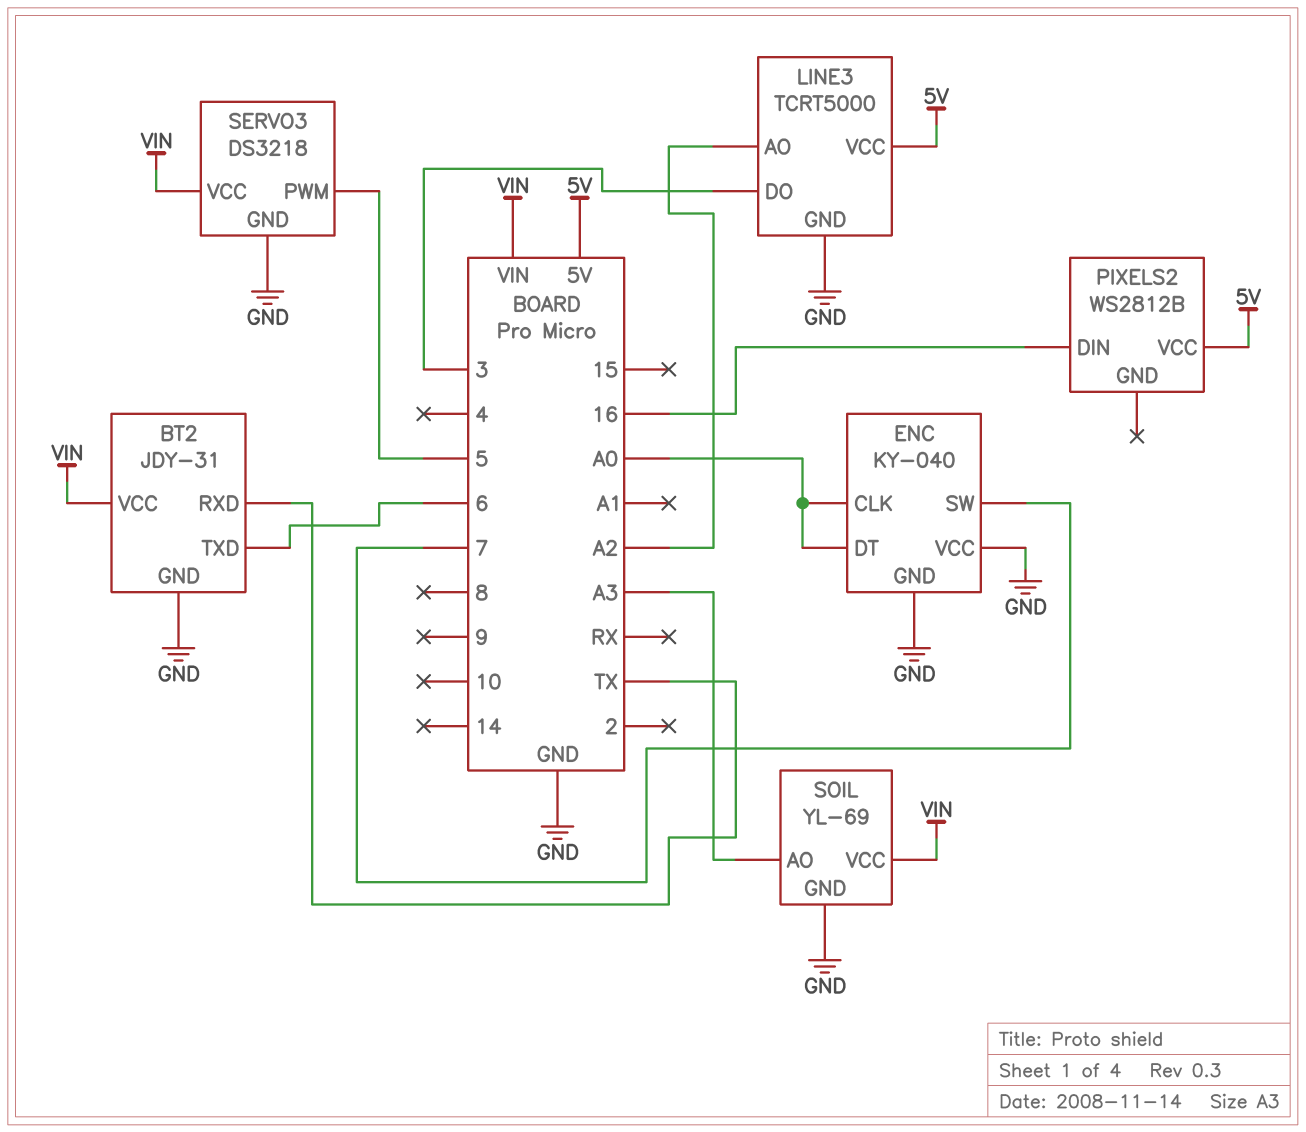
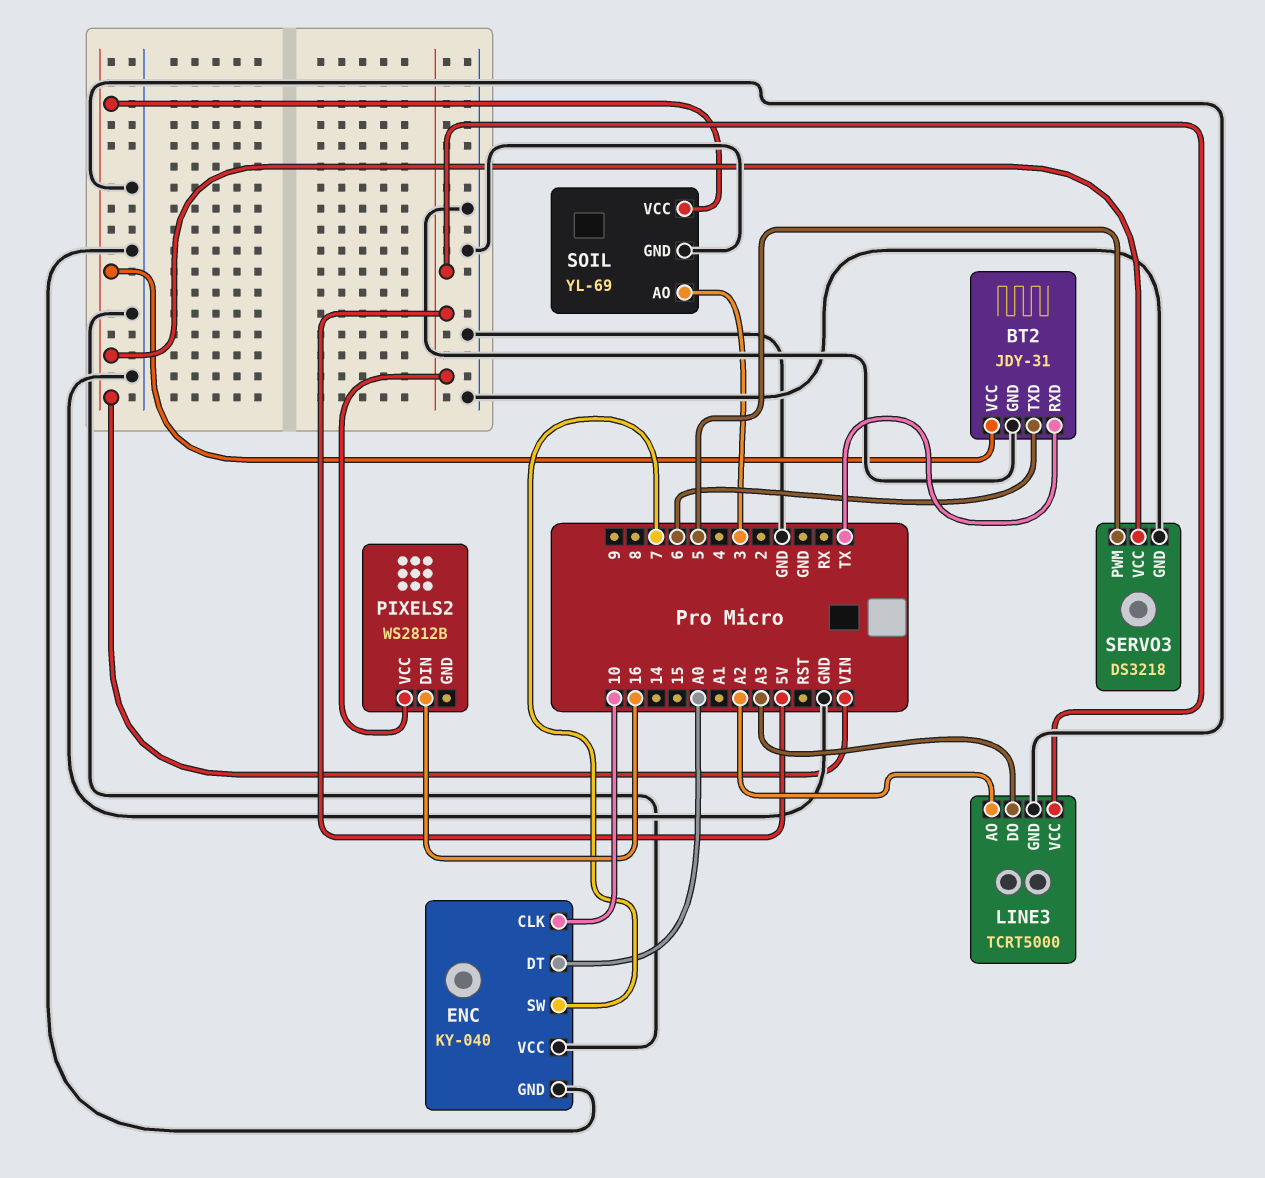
ENC pin CLK: A0 -> 10
LINE3 pin DO: 3 -> A3
SOIL pin AO: A3 -> 3

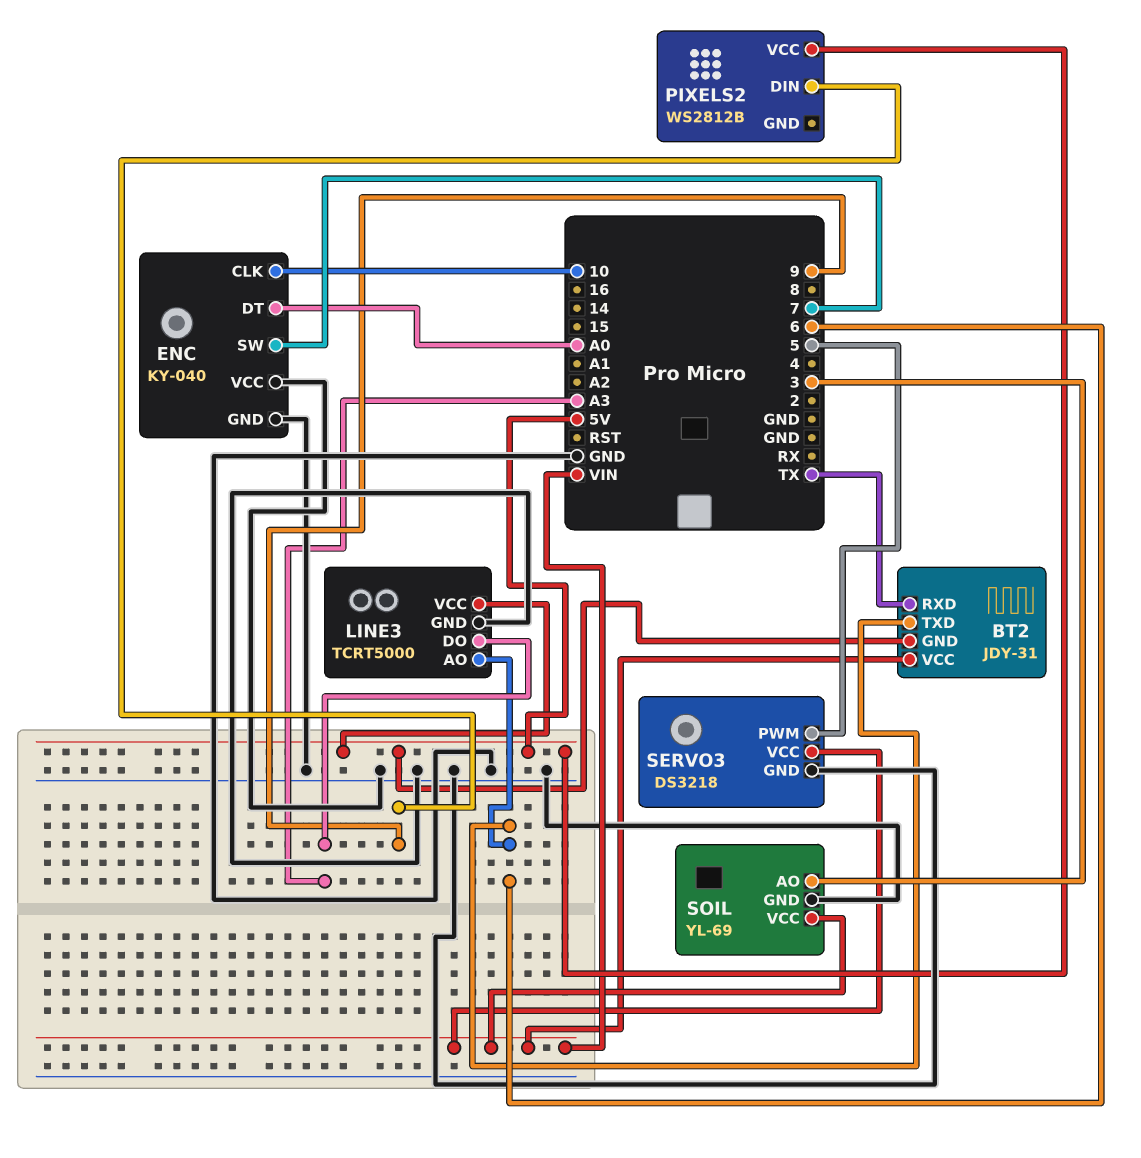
BT2 pin GND: GND -> 5V
LINE3 pin AO: A2 -> 6
PIXELS2 pin DIN: 16 -> 9

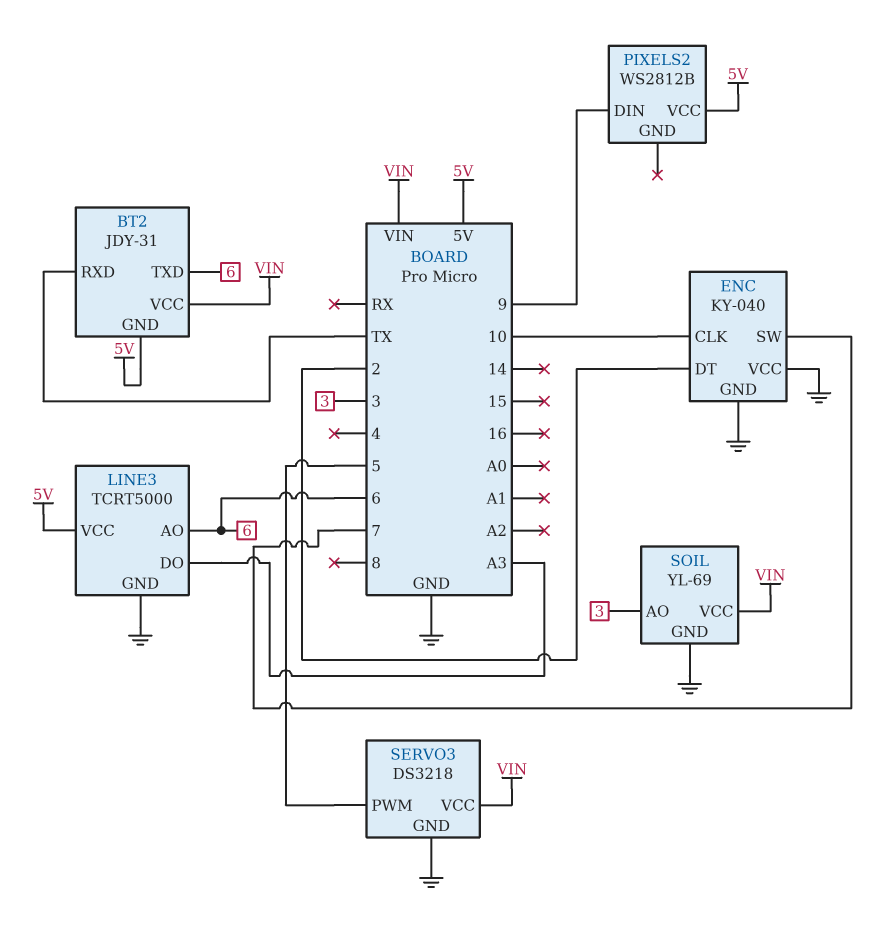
ENC pin DT: A0 -> 2

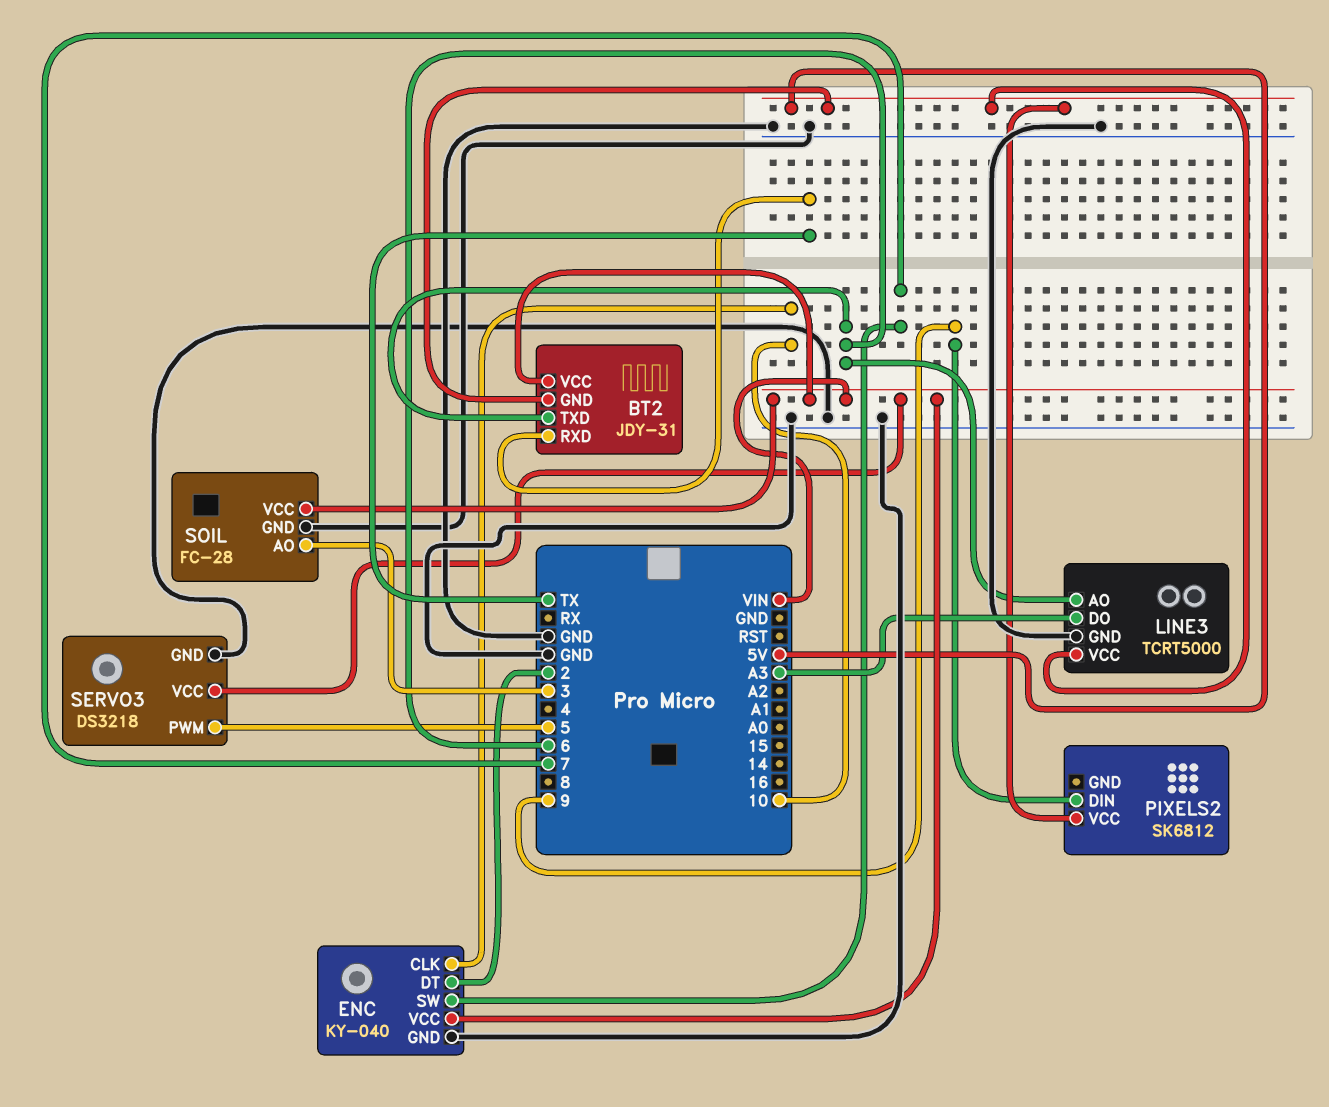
ENC pin VCC: GND -> VIN
PIXELS2: WS2812B -> SK6812
SOIL: YL-69 -> FC-28

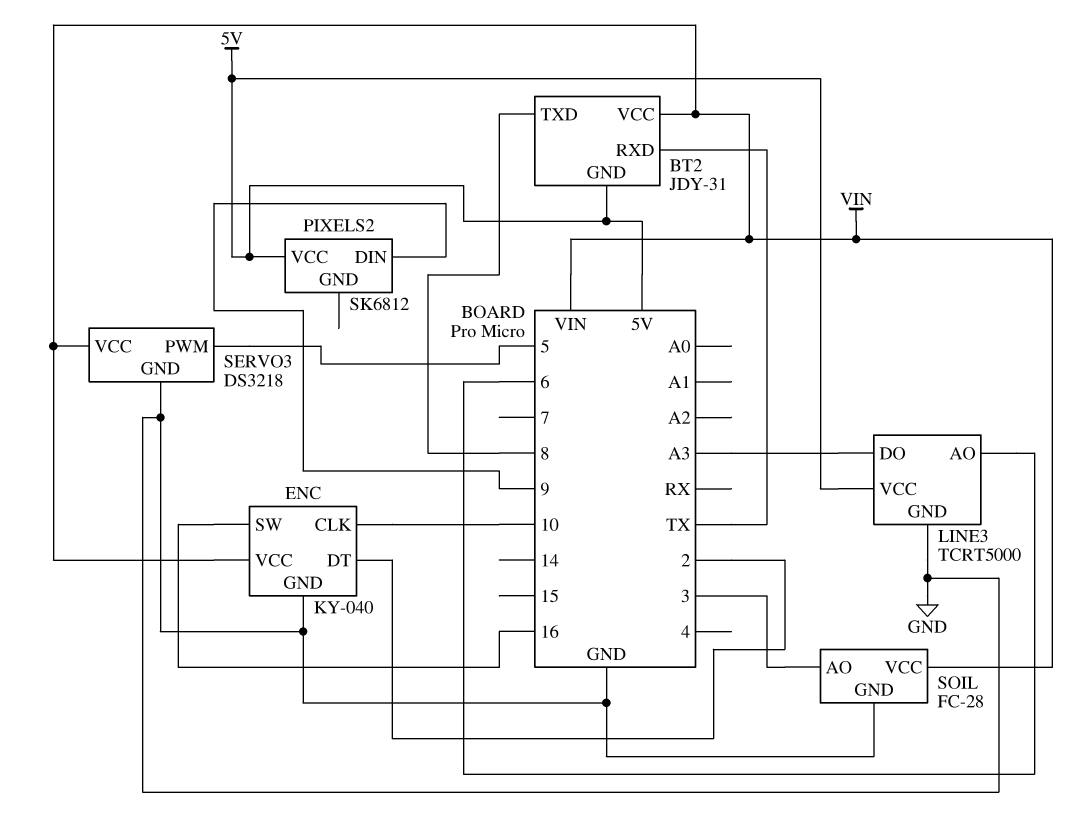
BT2 pin TXD: 6 -> 8
ENC pin SW: 7 -> 16

